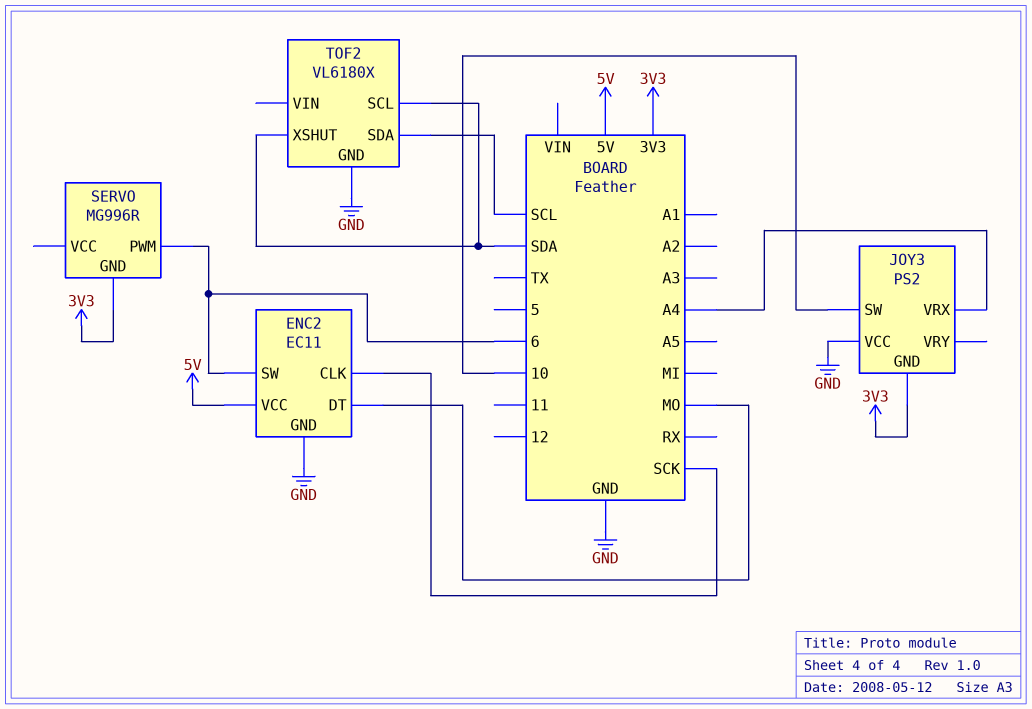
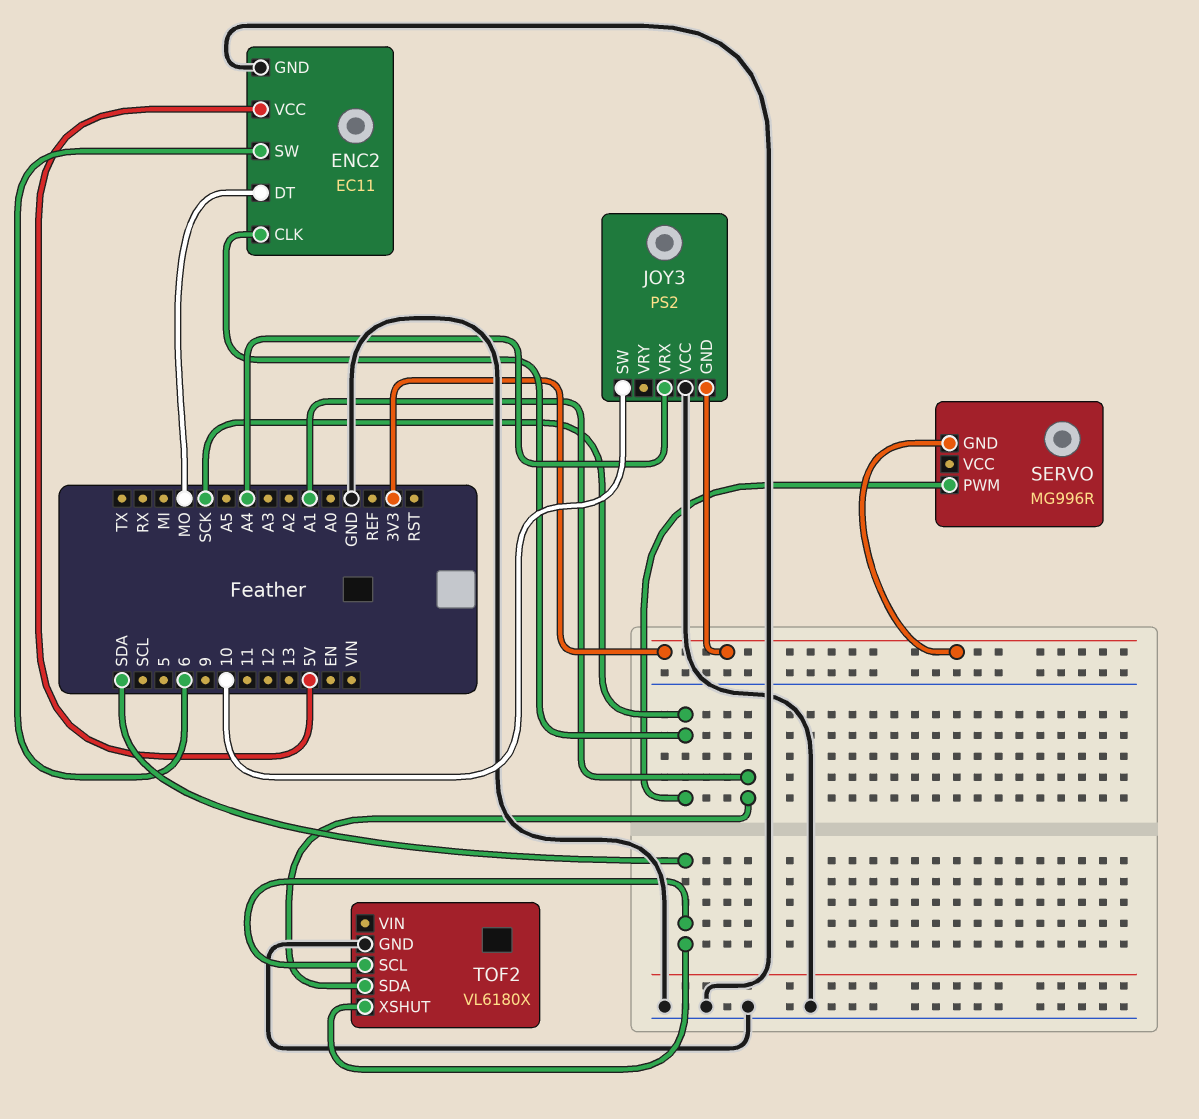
SERVO pin PWM: 6 -> SCK
TOF2 pin SDA: SCL -> A1

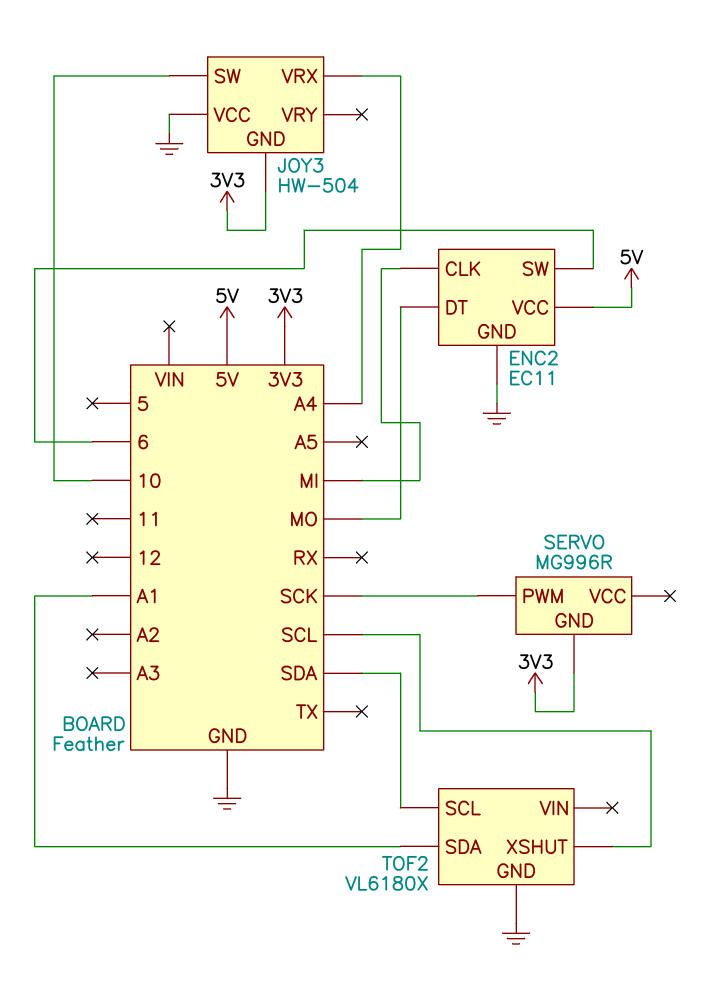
ENC2 pin CLK: SCK -> MI
JOY3: PS2 -> HW-504
TOF2 pin XSHUT: SDA -> SCL

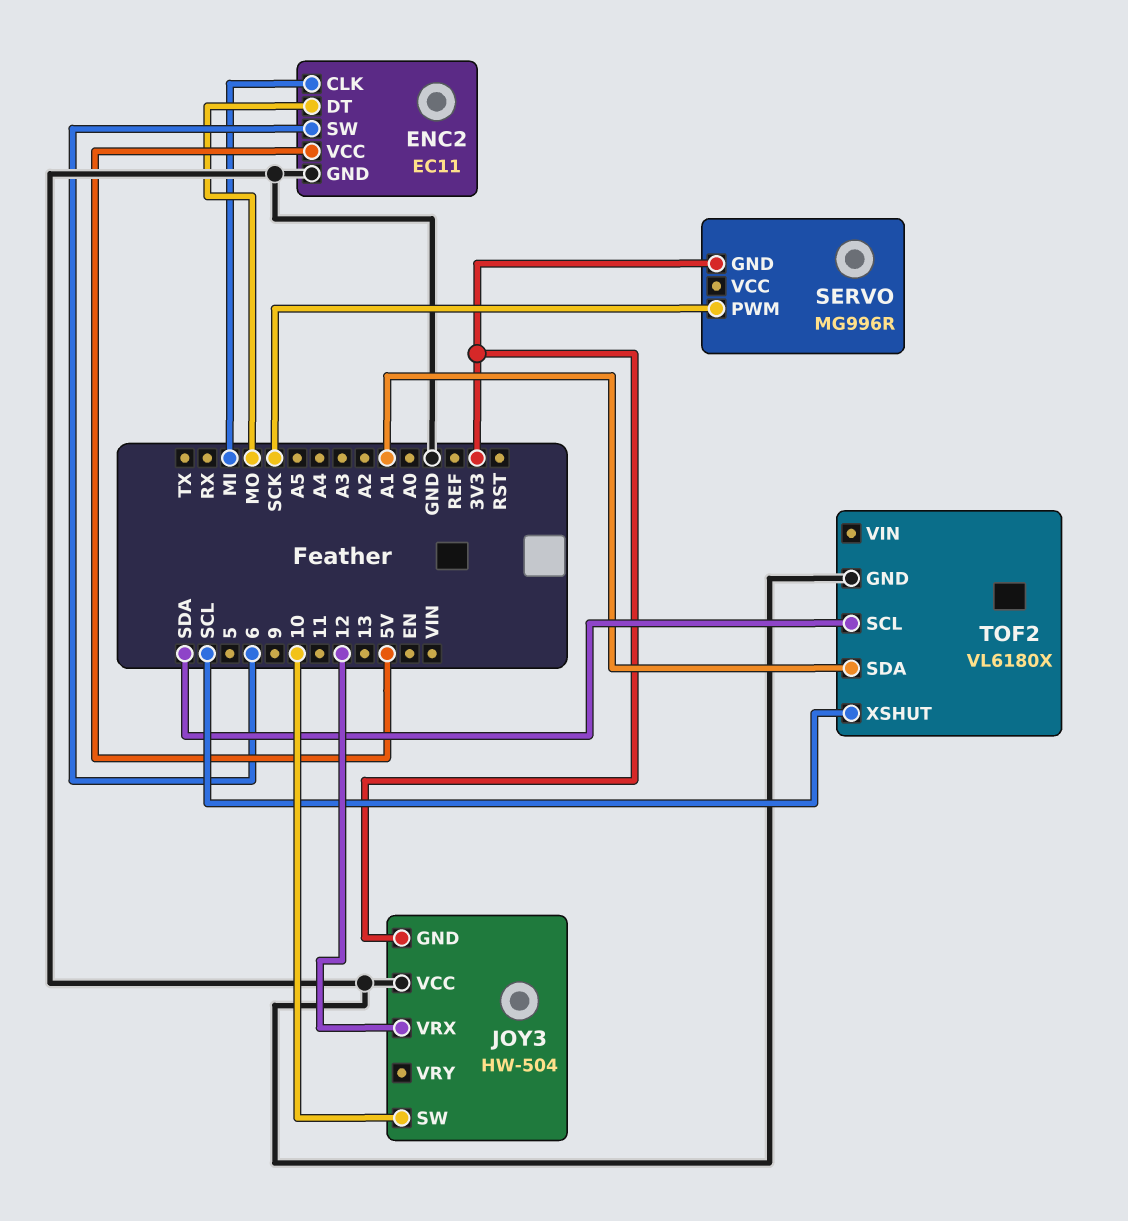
JOY3 pin VRX: A4 -> 12

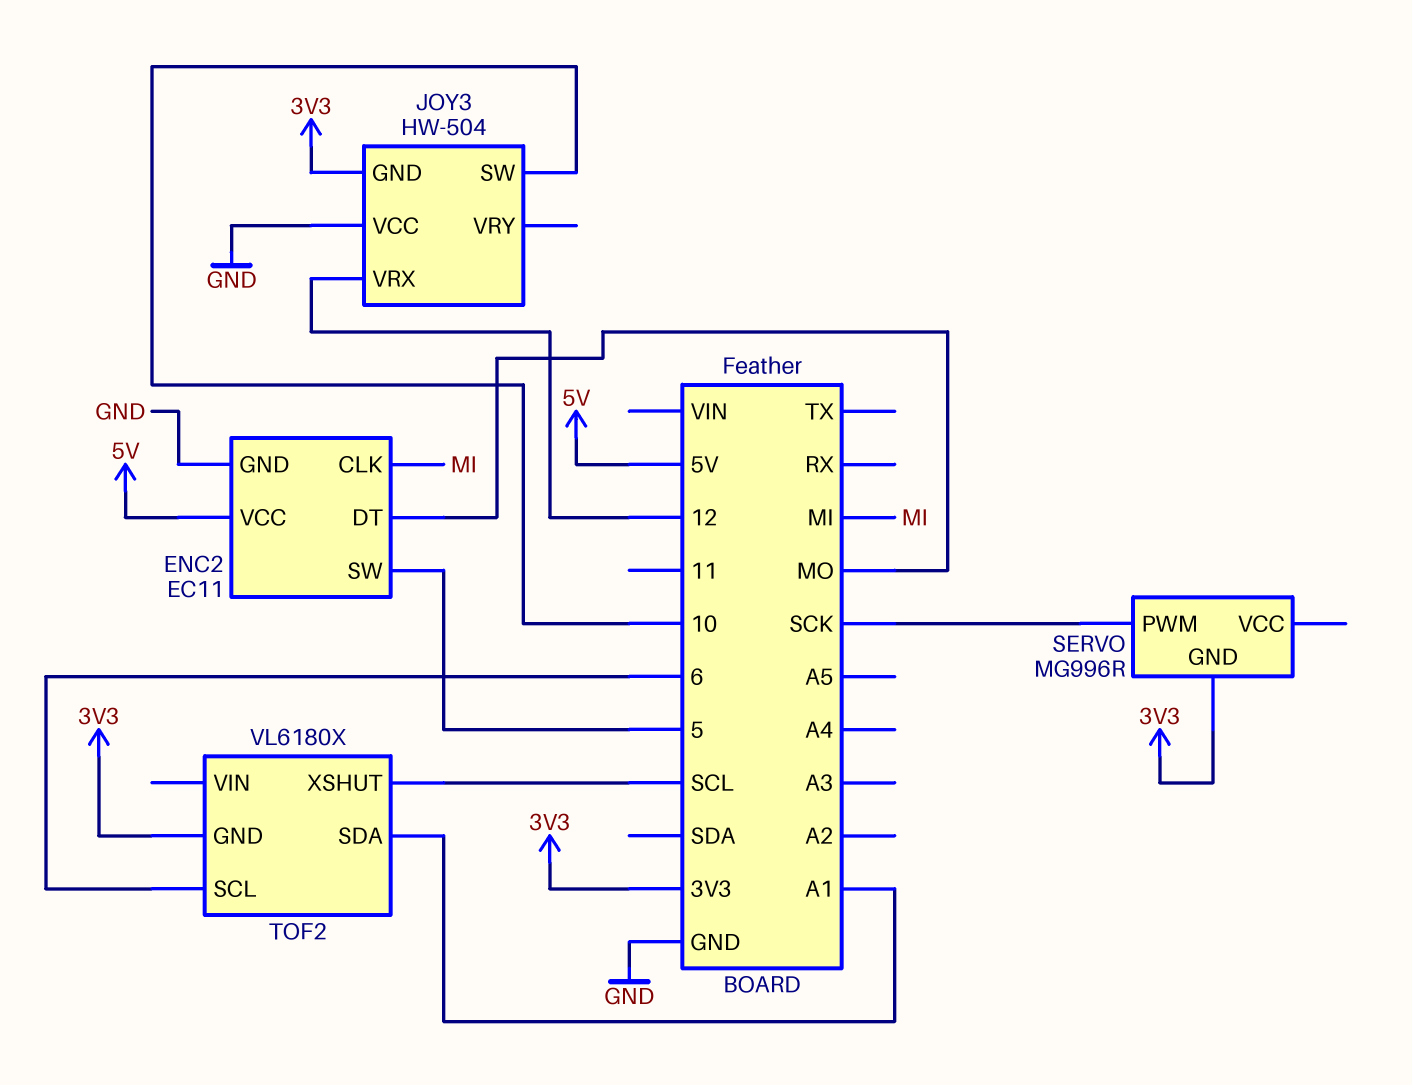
ENC2 pin SW: 6 -> 5
TOF2 pin GND: GND -> 3V3
TOF2 pin SCL: SDA -> 6

